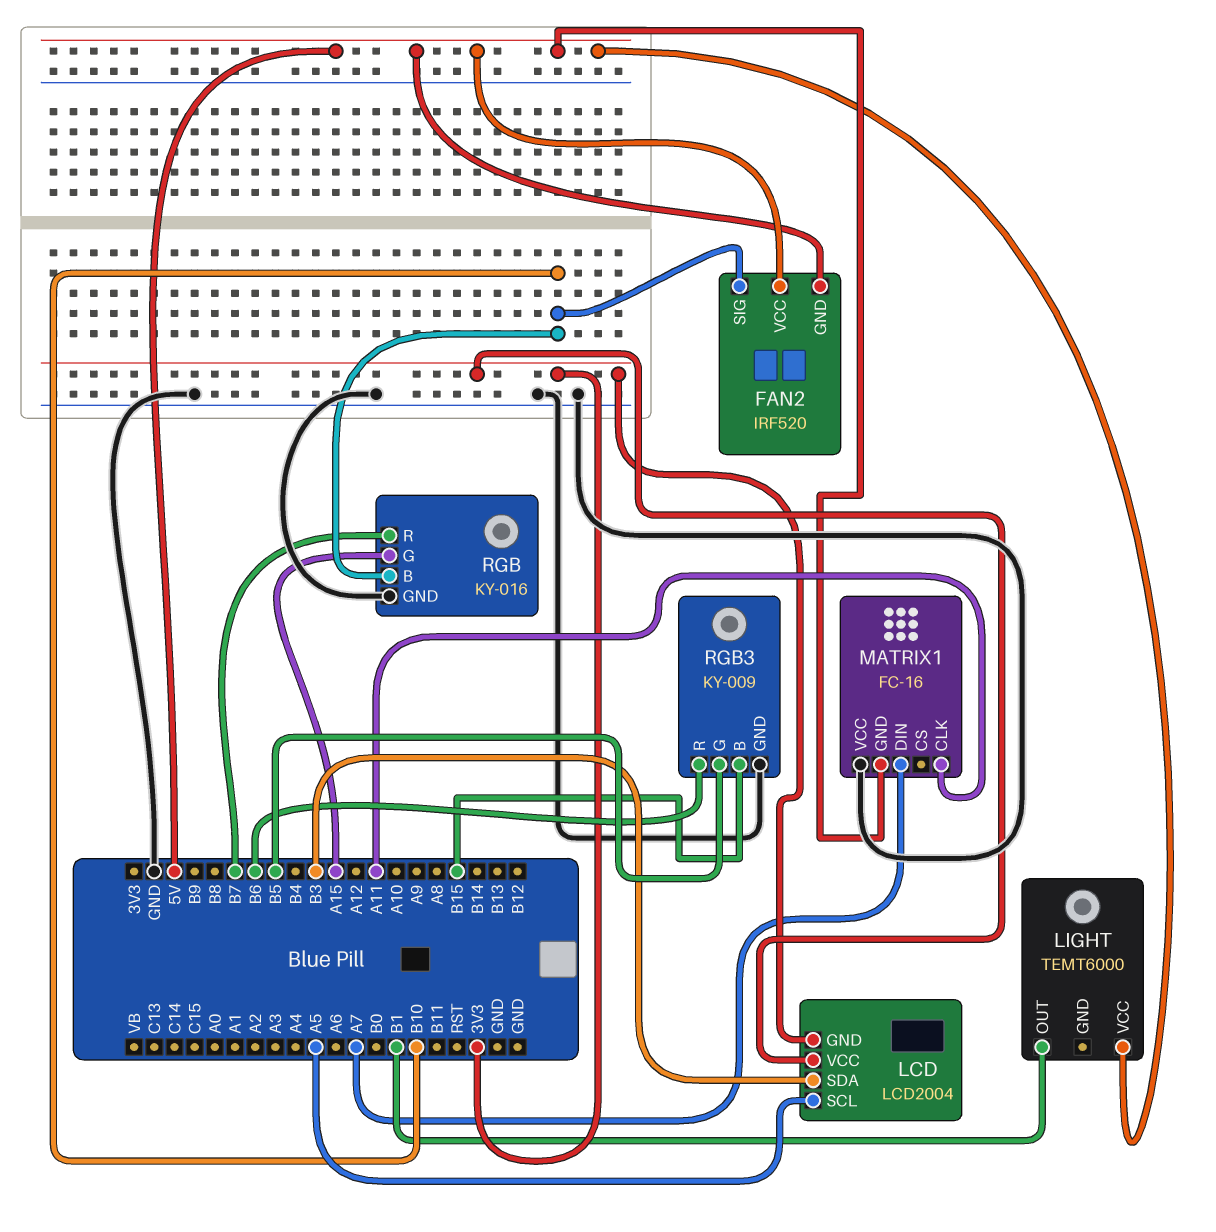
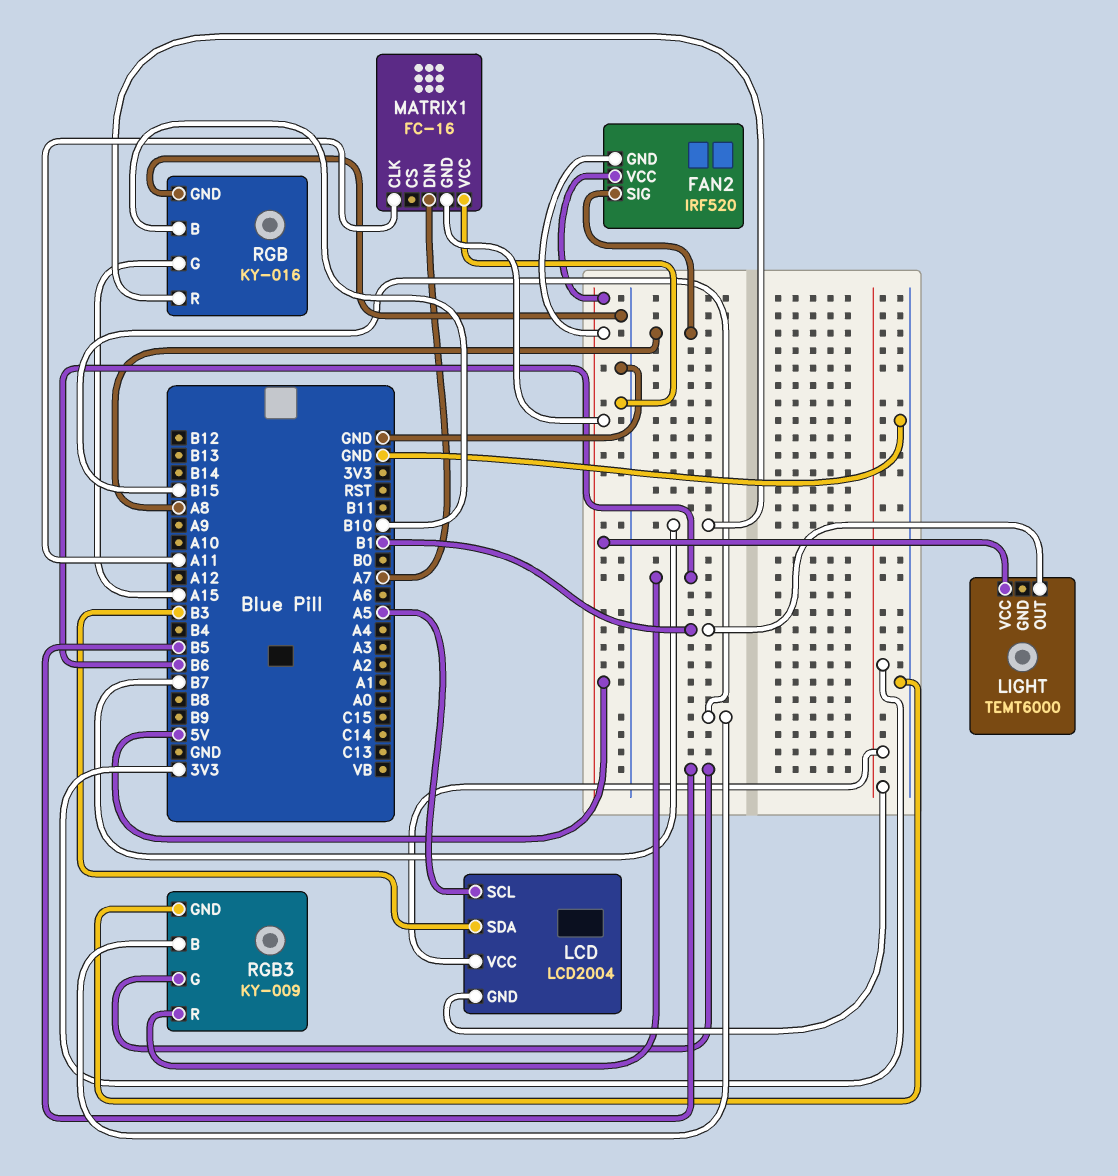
FAN2 pin SIG: B10 -> A8

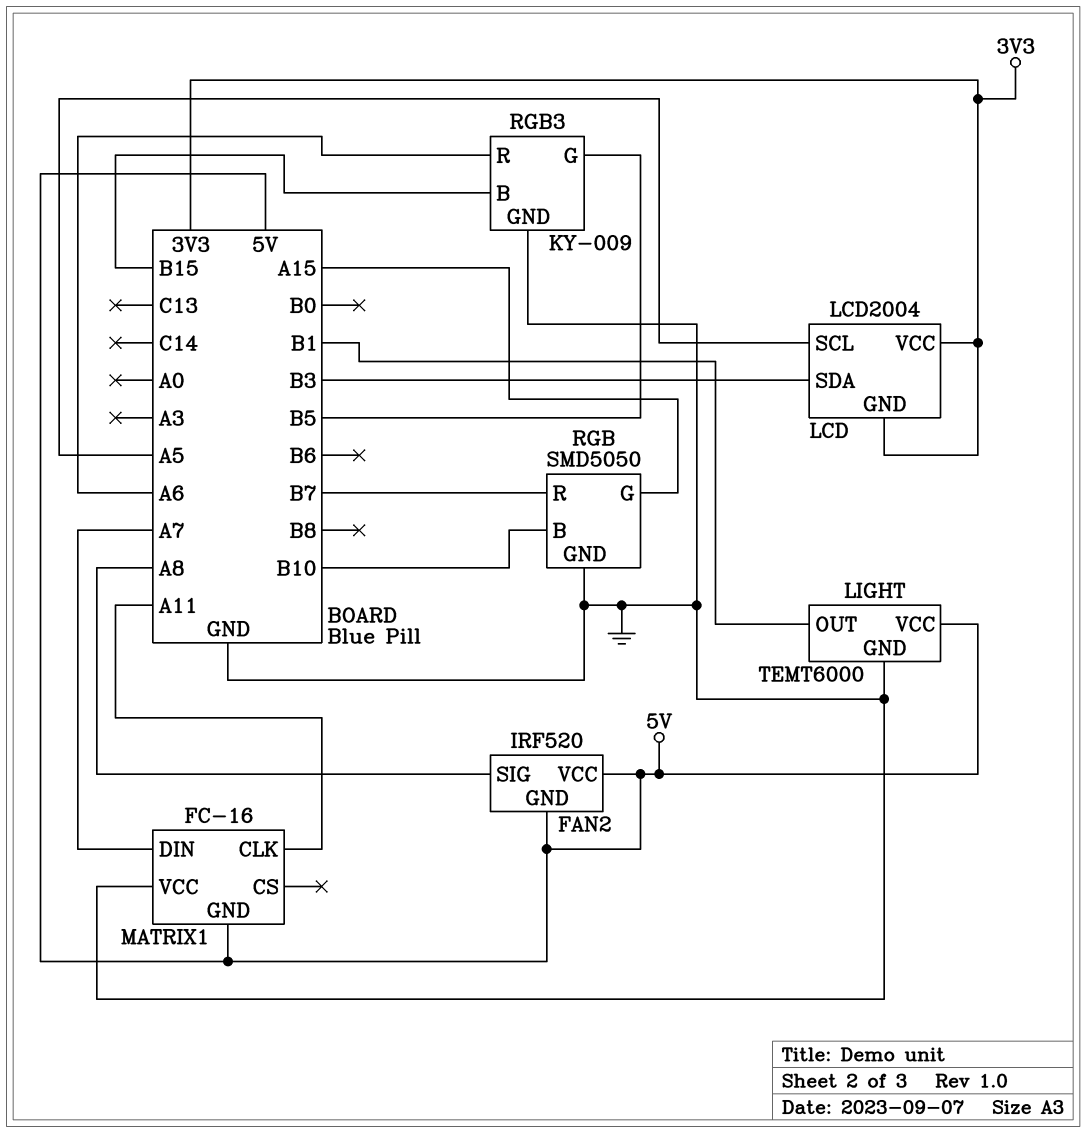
LIGHT pin GND: none -> GND
RGB: KY-016 -> SMD5050
RGB3 pin R: B6 -> A6

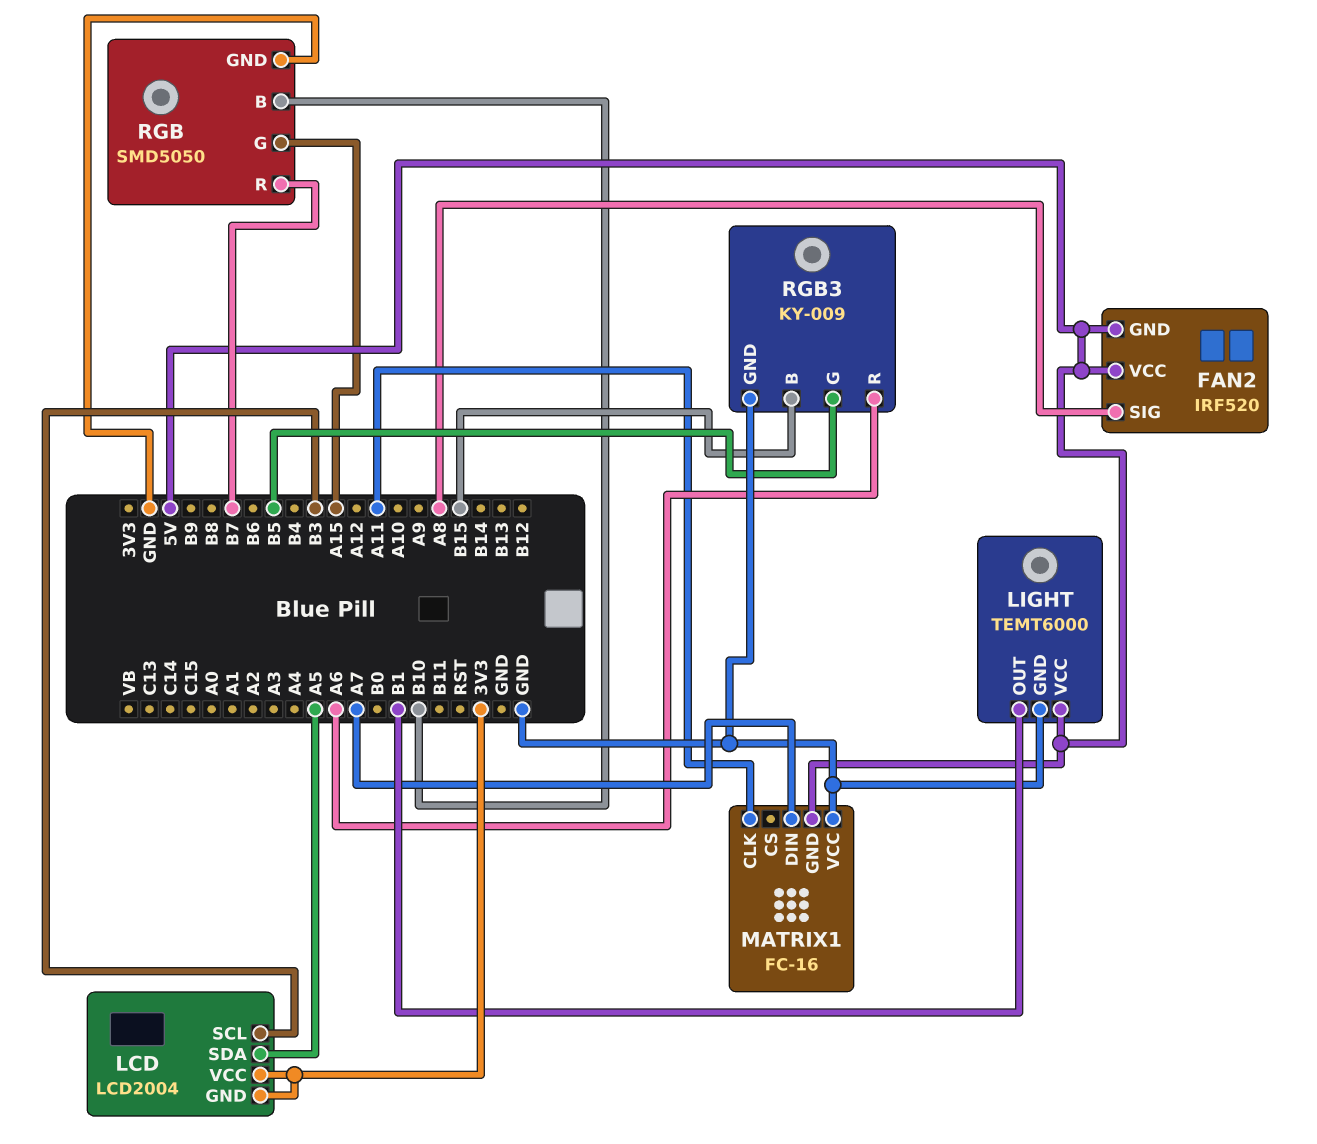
LCD pin SCL: A5 -> B3
LCD pin SDA: B3 -> A5

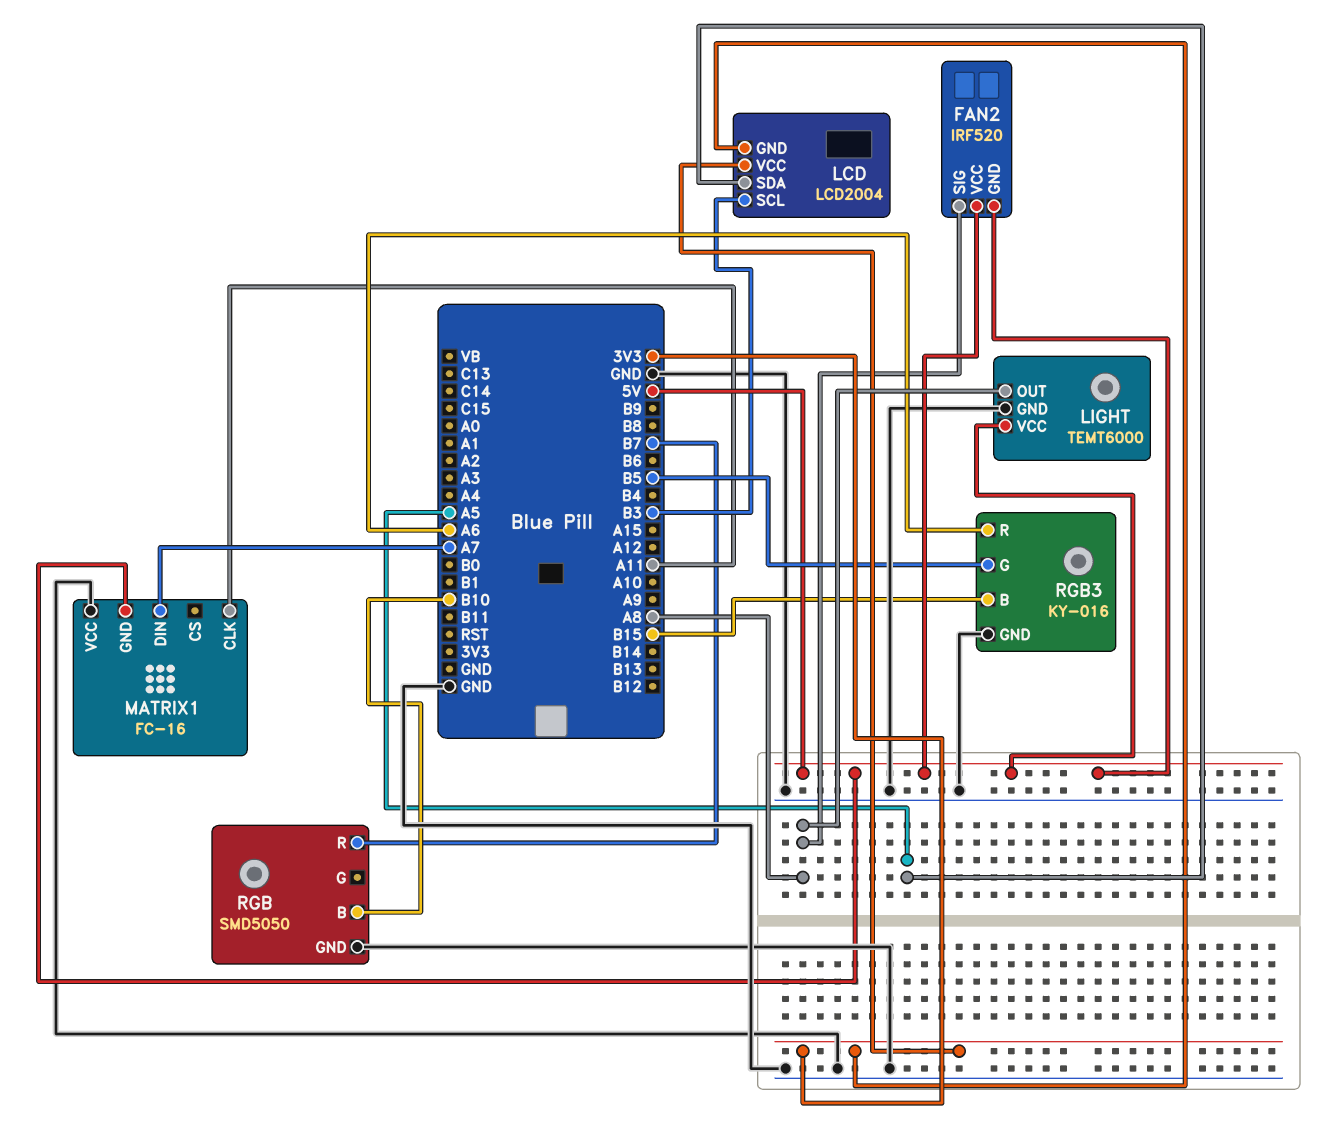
LIGHT pin OUT: B1 -> A8
RGB pin G: A15 -> none
RGB3: KY-009 -> KY-016

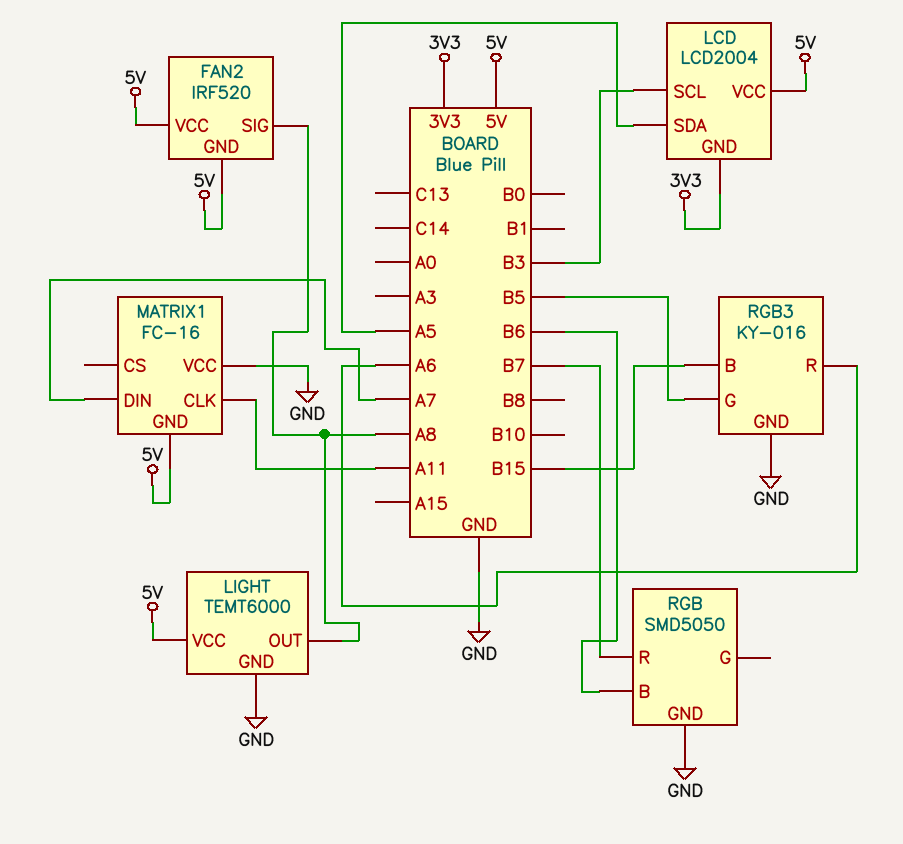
LCD pin VCC: 3V3 -> 5V
RGB pin B: B10 -> B6

